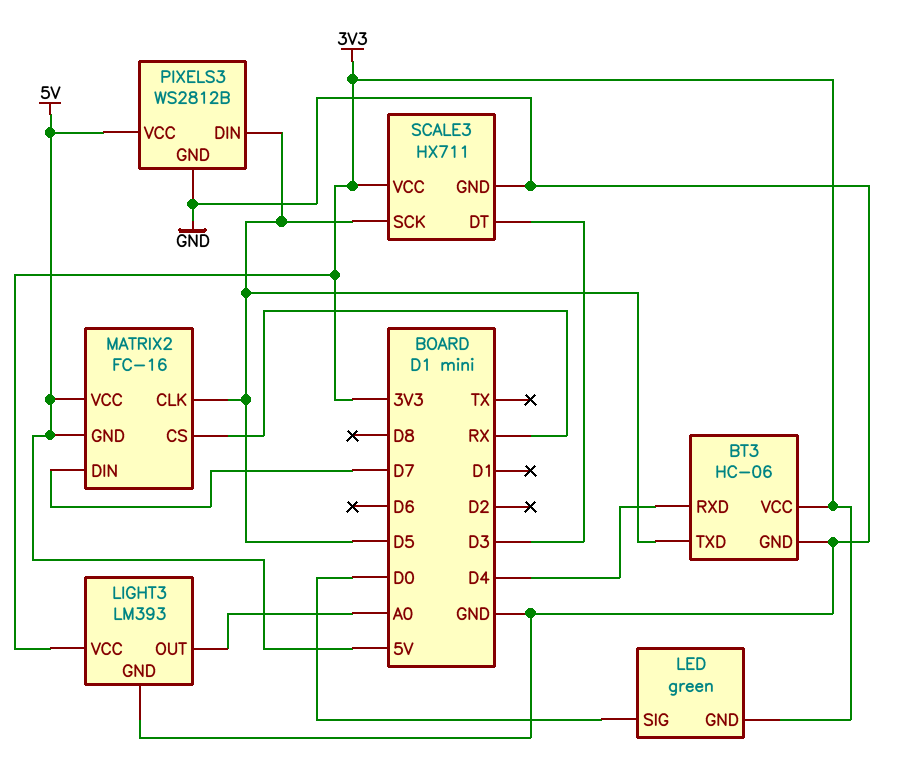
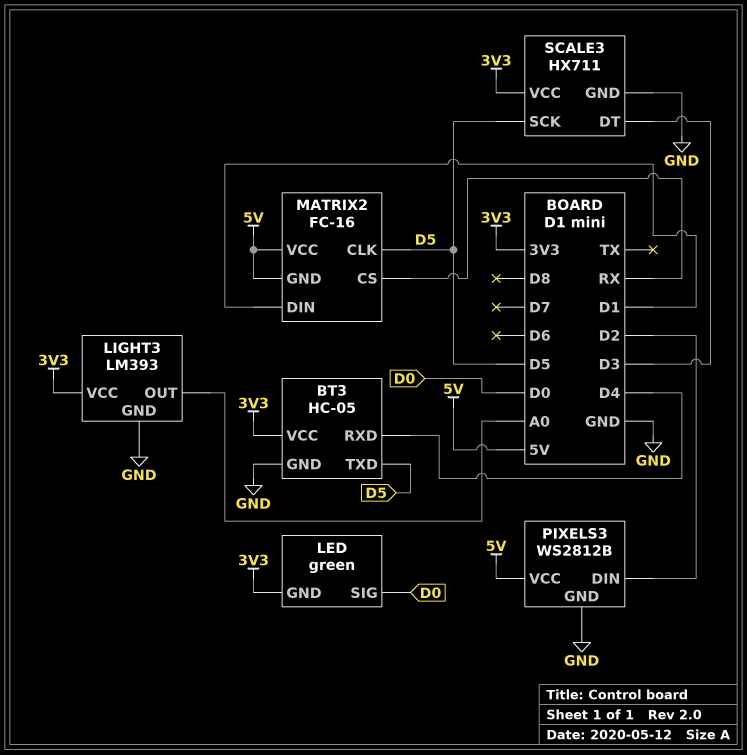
BT3: HC-06 -> HC-05
MATRIX2 pin DIN: D7 -> D1
PIXELS3 pin DIN: D5 -> D2

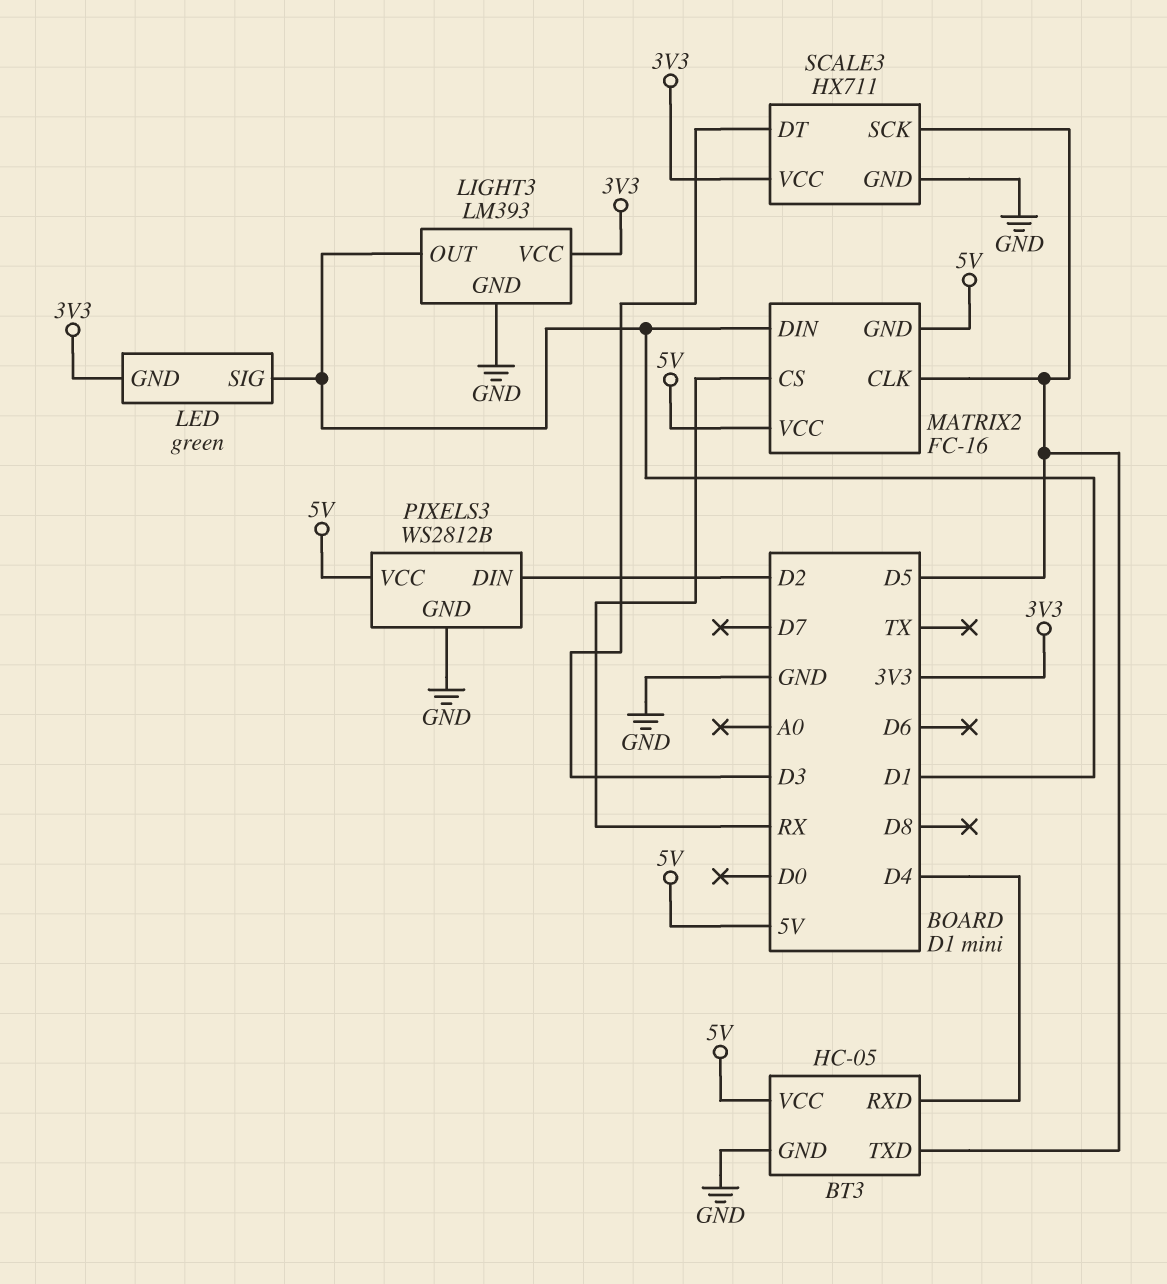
BT3 pin VCC: 3V3 -> 5V
LED pin SIG: D0 -> D1
LIGHT3 pin OUT: A0 -> D1

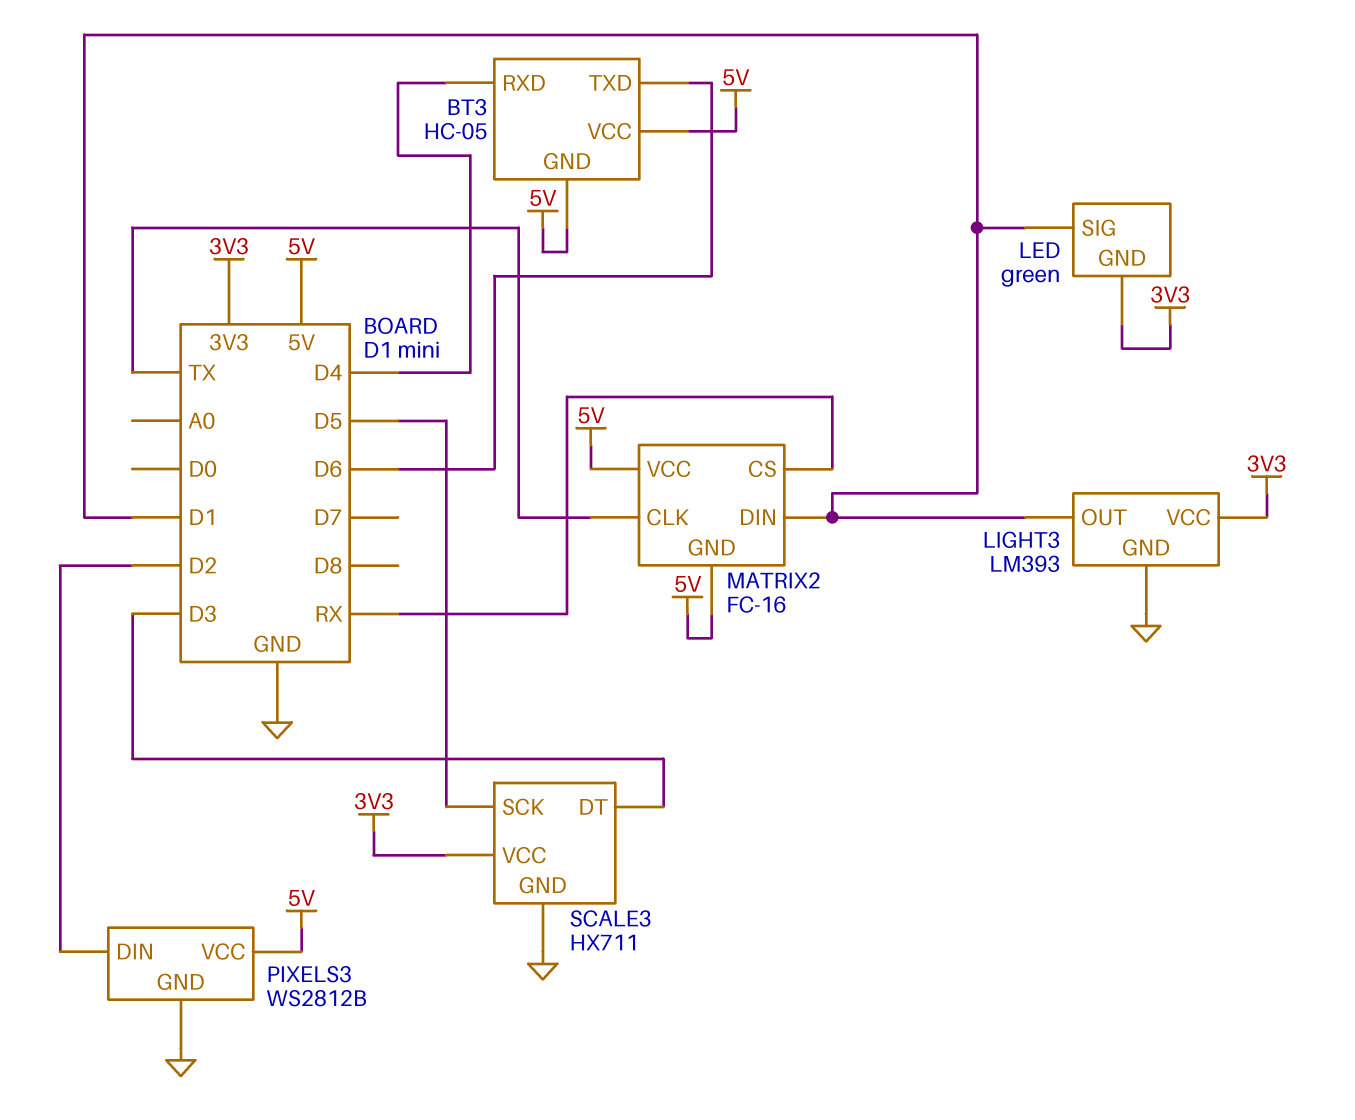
BT3 pin GND: GND -> 5V
BT3 pin TXD: D5 -> D6
MATRIX2 pin CLK: D5 -> TX

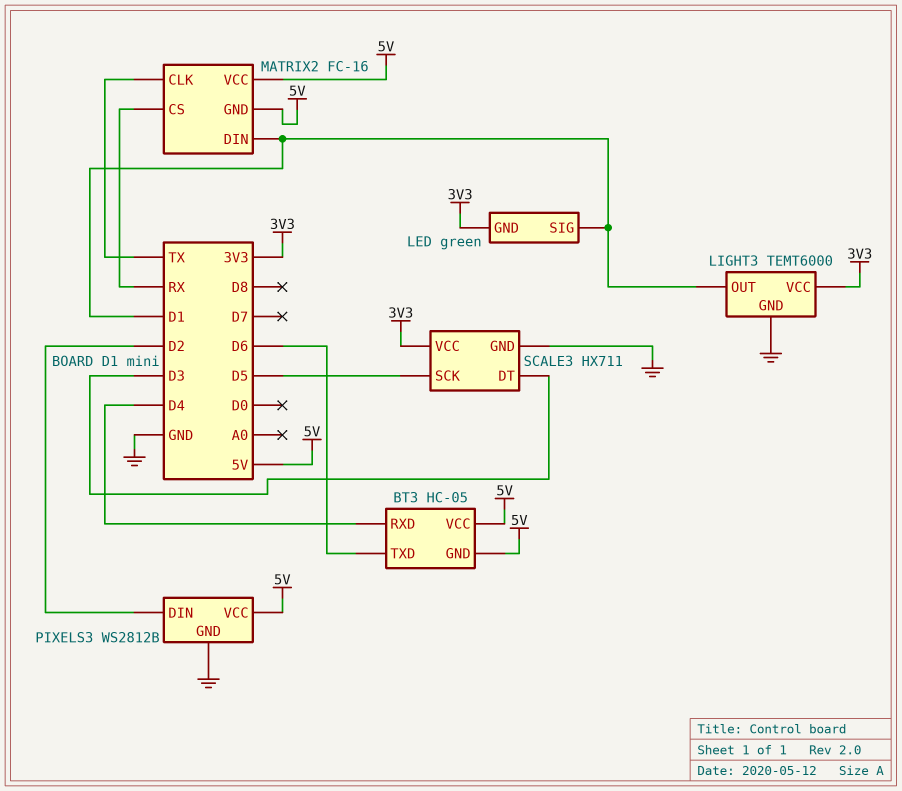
LIGHT3: LM393 -> TEMT6000

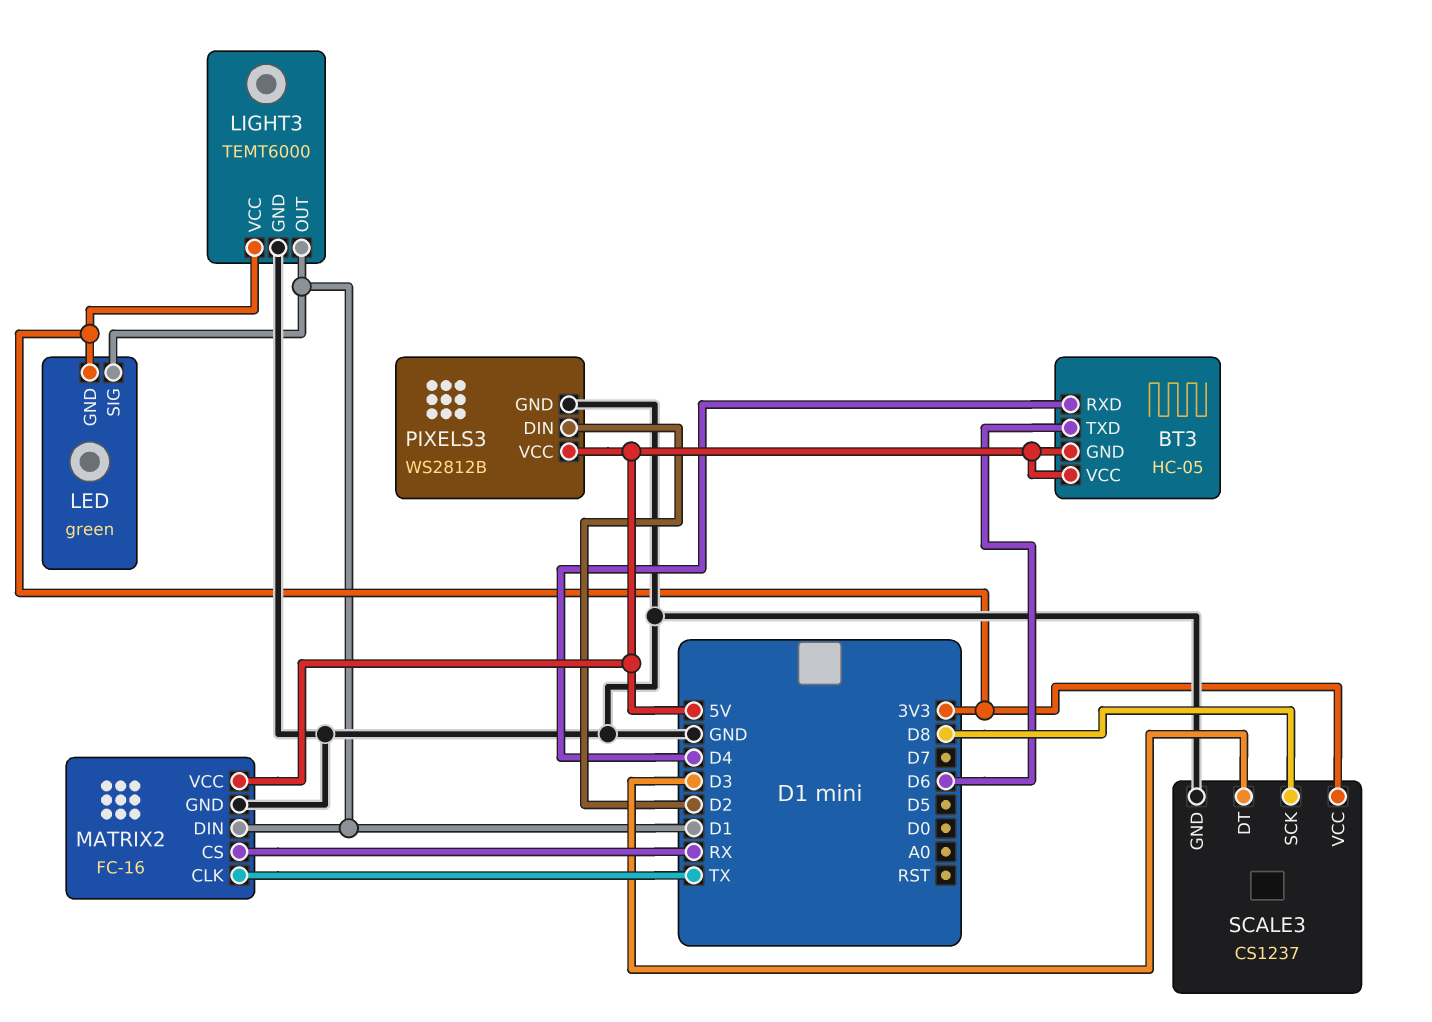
MATRIX2 pin GND: 5V -> GND
SCALE3: HX711 -> CS1237
SCALE3 pin SCK: D5 -> D8

